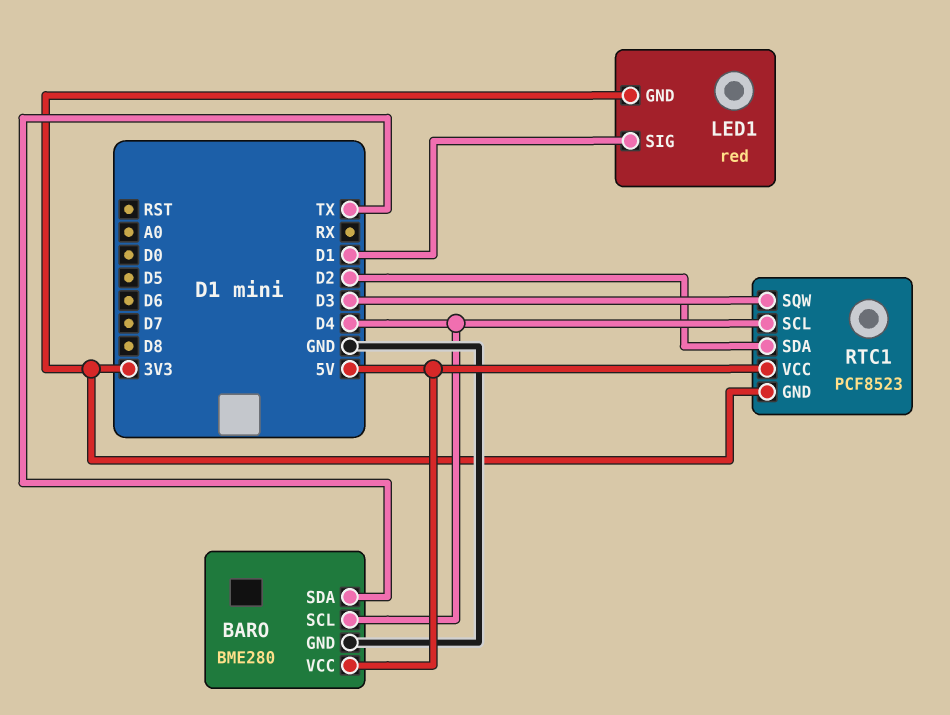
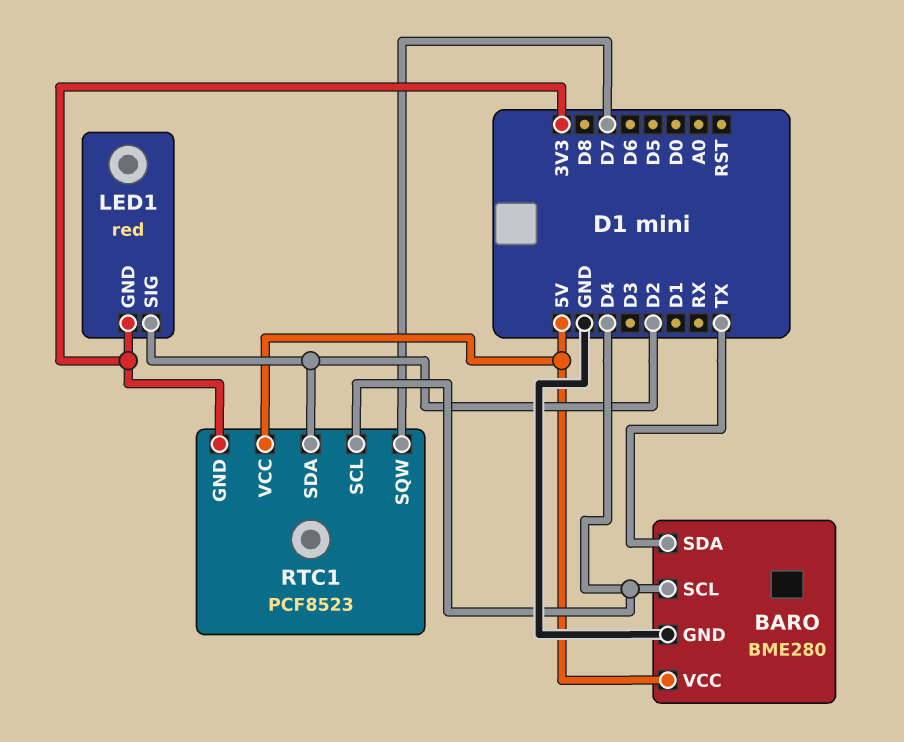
LED1 pin SIG: D1 -> D2
RTC1 pin SQW: D3 -> D7

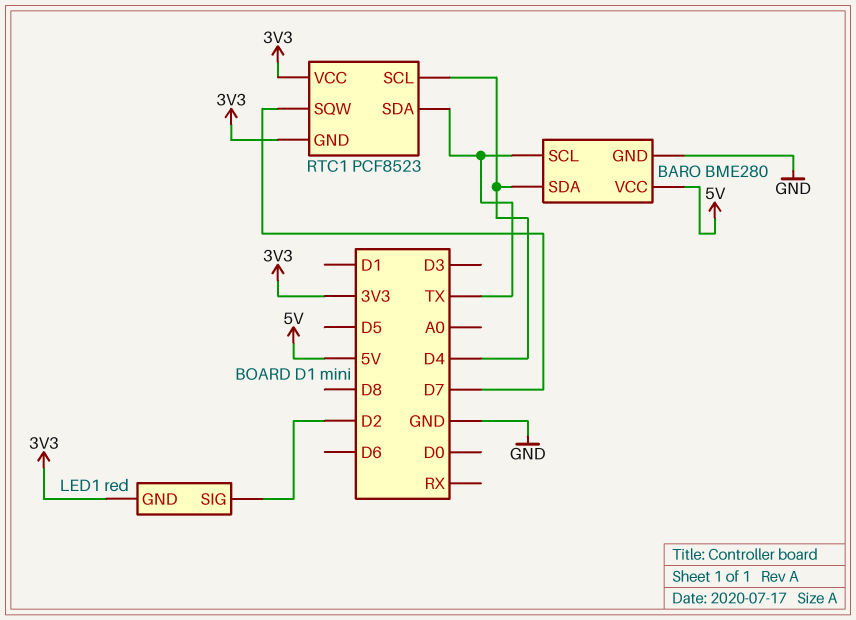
BARO pin SCL: D4 -> TX
BARO pin SDA: TX -> D4
RTC1 pin SDA: D2 -> TX
RTC1 pin VCC: 5V -> 3V3

